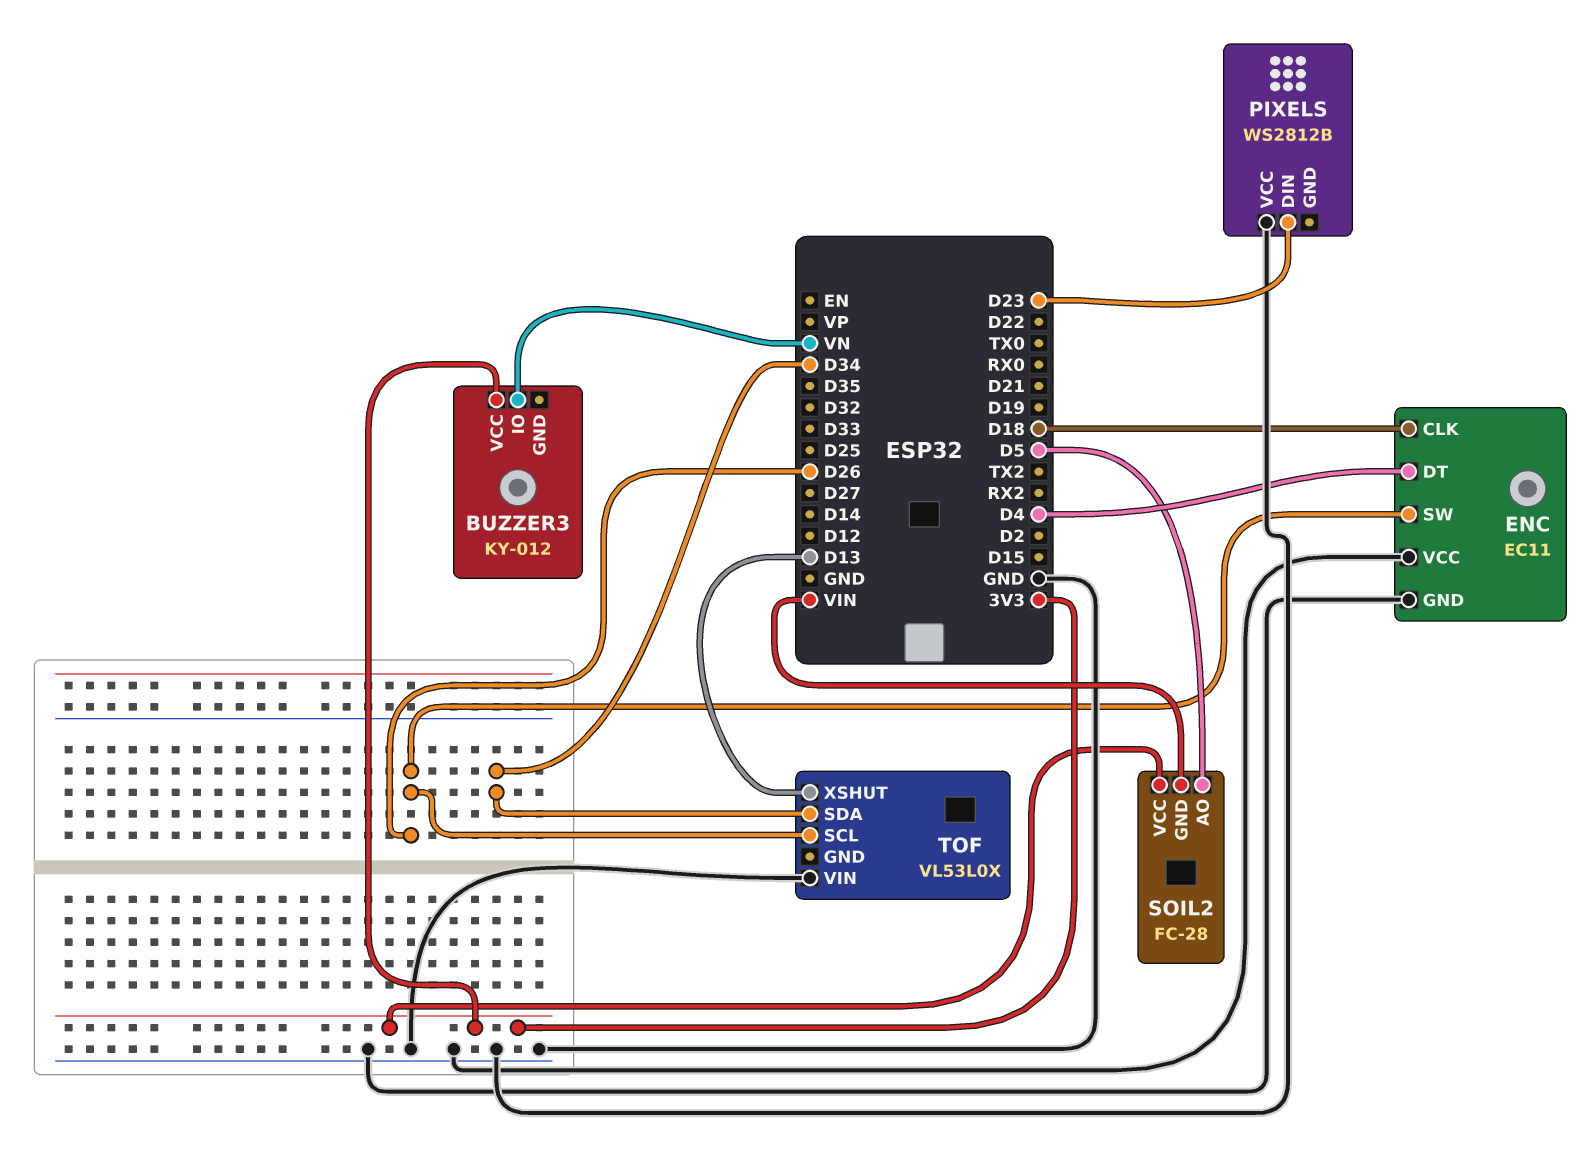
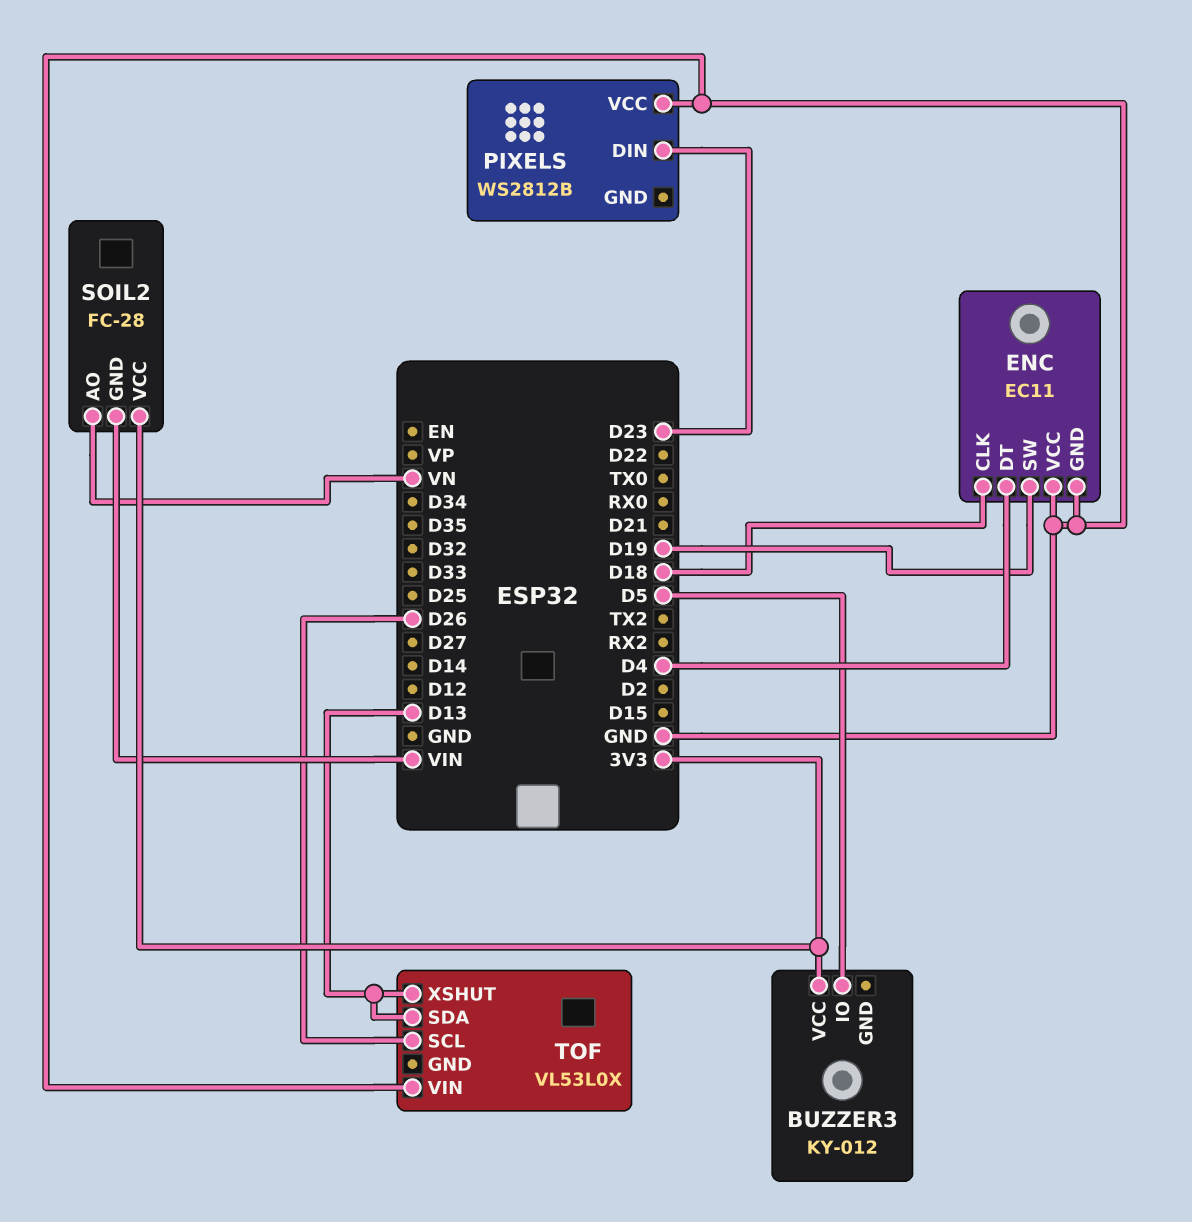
BUZZER3 pin IO: VN -> D5
ENC pin SW: D26 -> D19
SOIL2 pin AO: D5 -> VN
TOF pin SDA: D34 -> D13

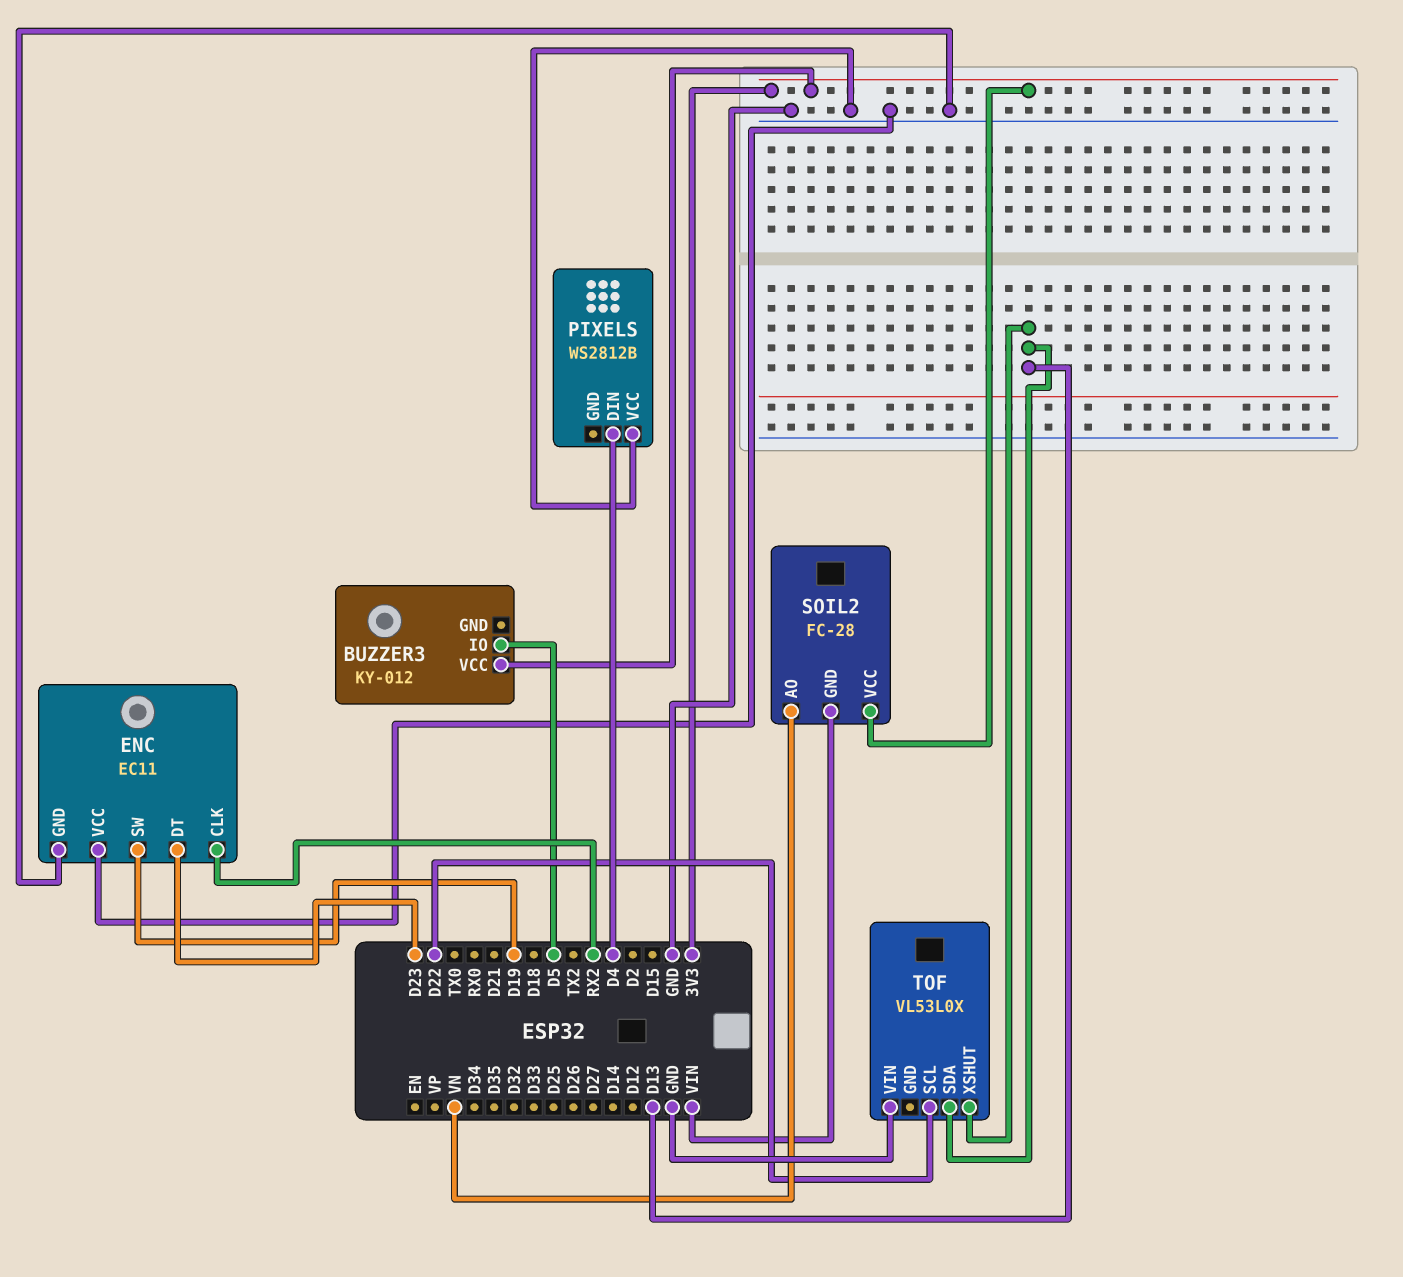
ENC pin CLK: D18 -> RX2
ENC pin DT: D4 -> D23
PIXELS pin DIN: D23 -> D4
TOF pin SCL: D26 -> D22

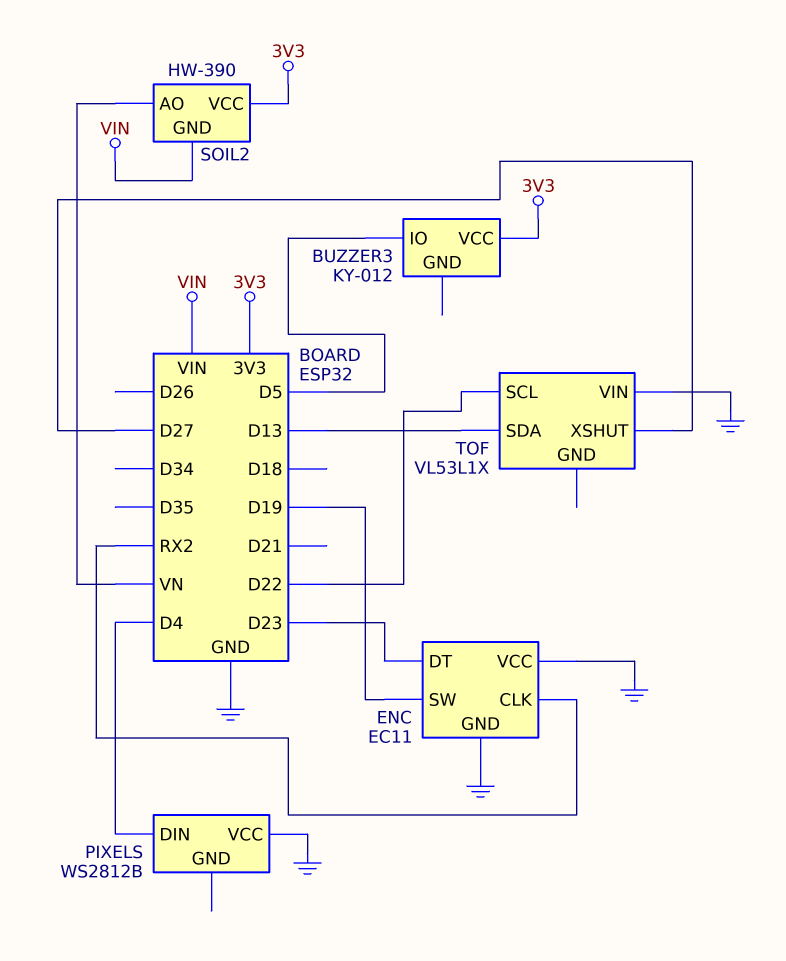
SOIL2: FC-28 -> HW-390
TOF: VL53L0X -> VL53L1X
TOF pin XSHUT: D13 -> D27

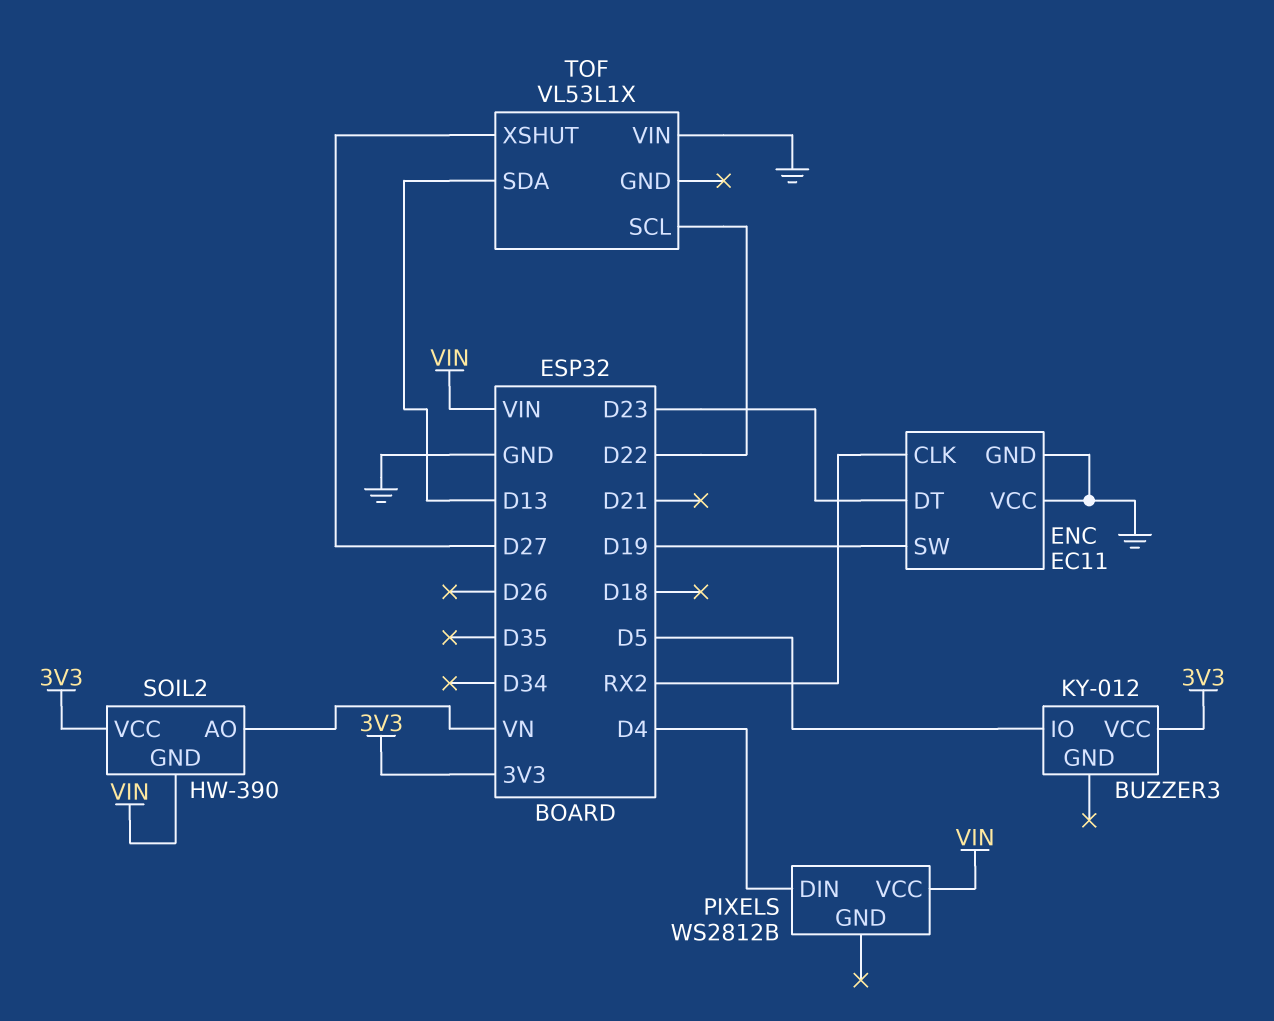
PIXELS pin VCC: GND -> VIN

